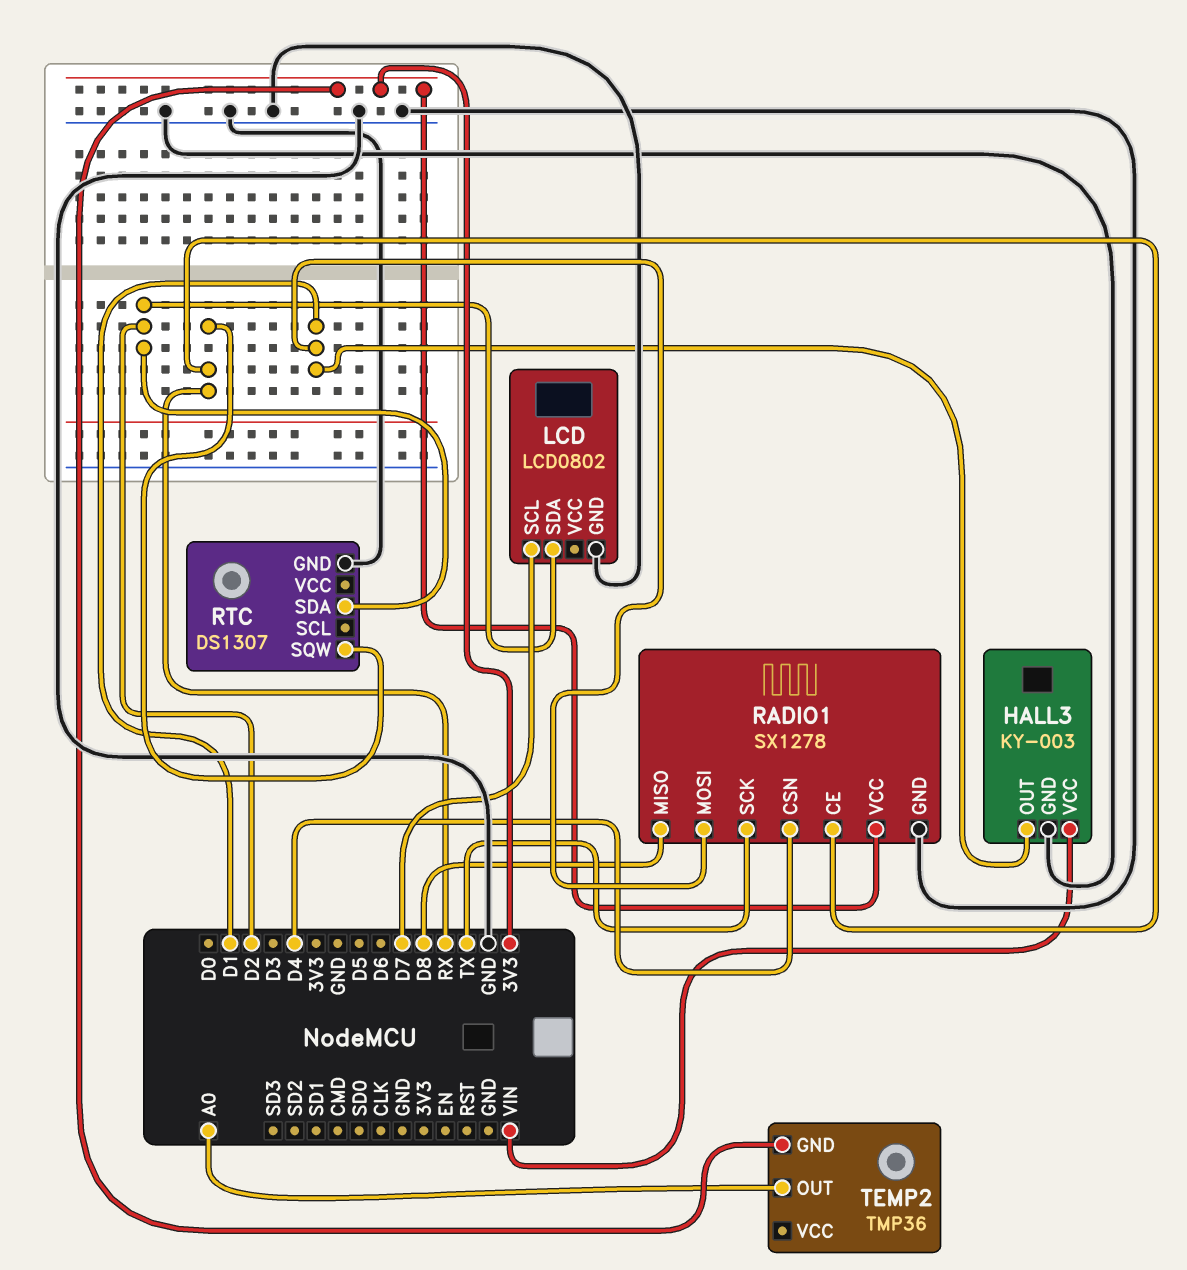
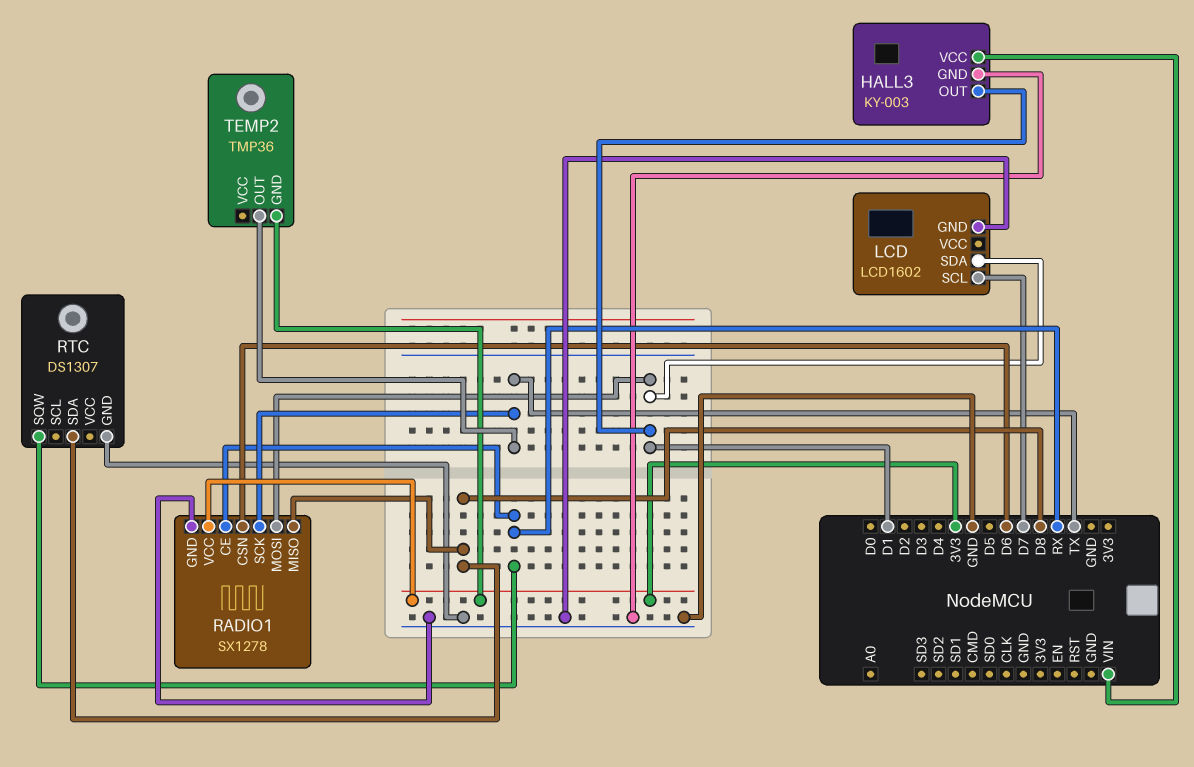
LCD: LCD0802 -> LCD1602
LCD pin SDA: D2 -> D1
RADIO1 pin CSN: D4 -> D6
RTC pin SDA: D2 -> D8
TEMP2 pin OUT: A0 -> TX

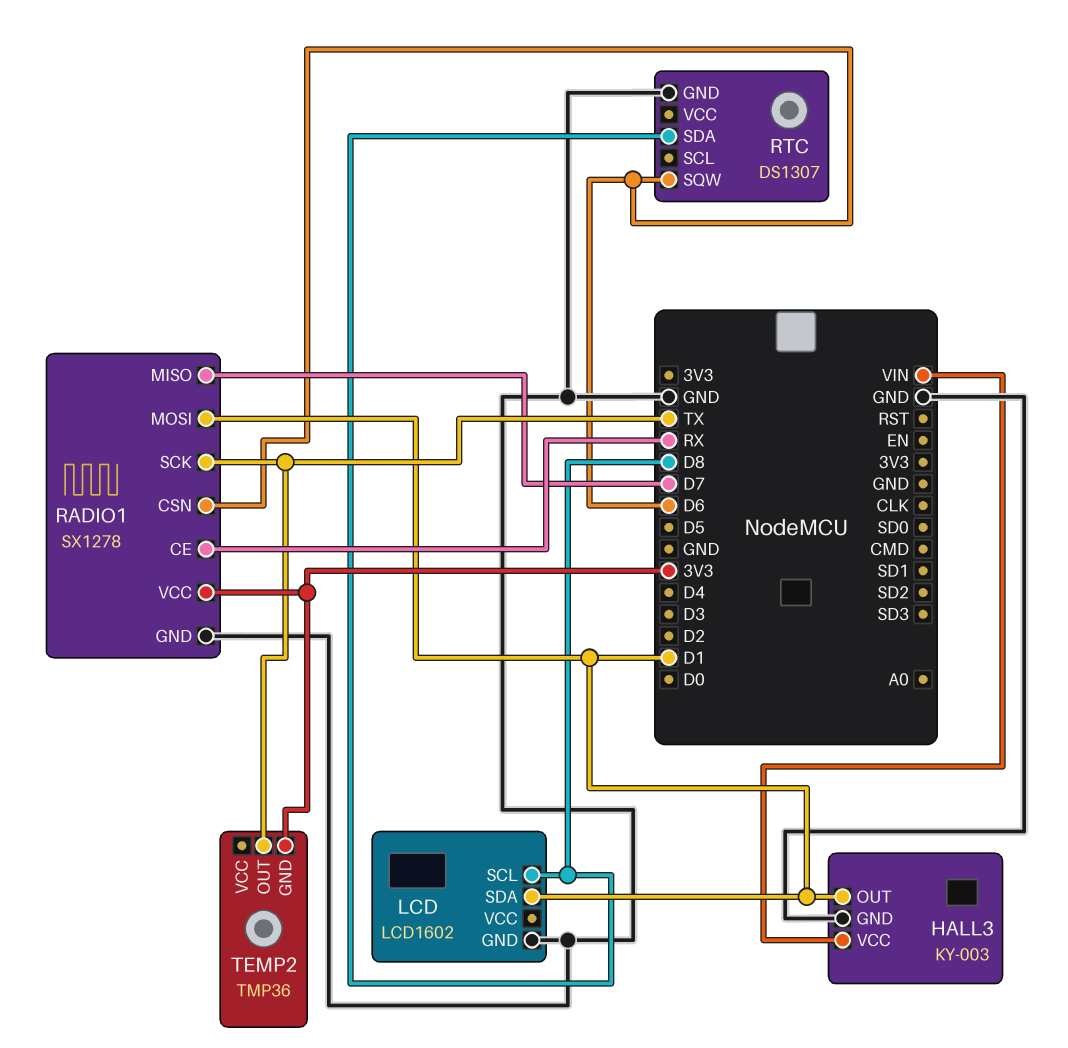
LCD pin SCL: D7 -> D8
RADIO1 pin MISO: D8 -> D7
RTC pin SQW: RX -> D6

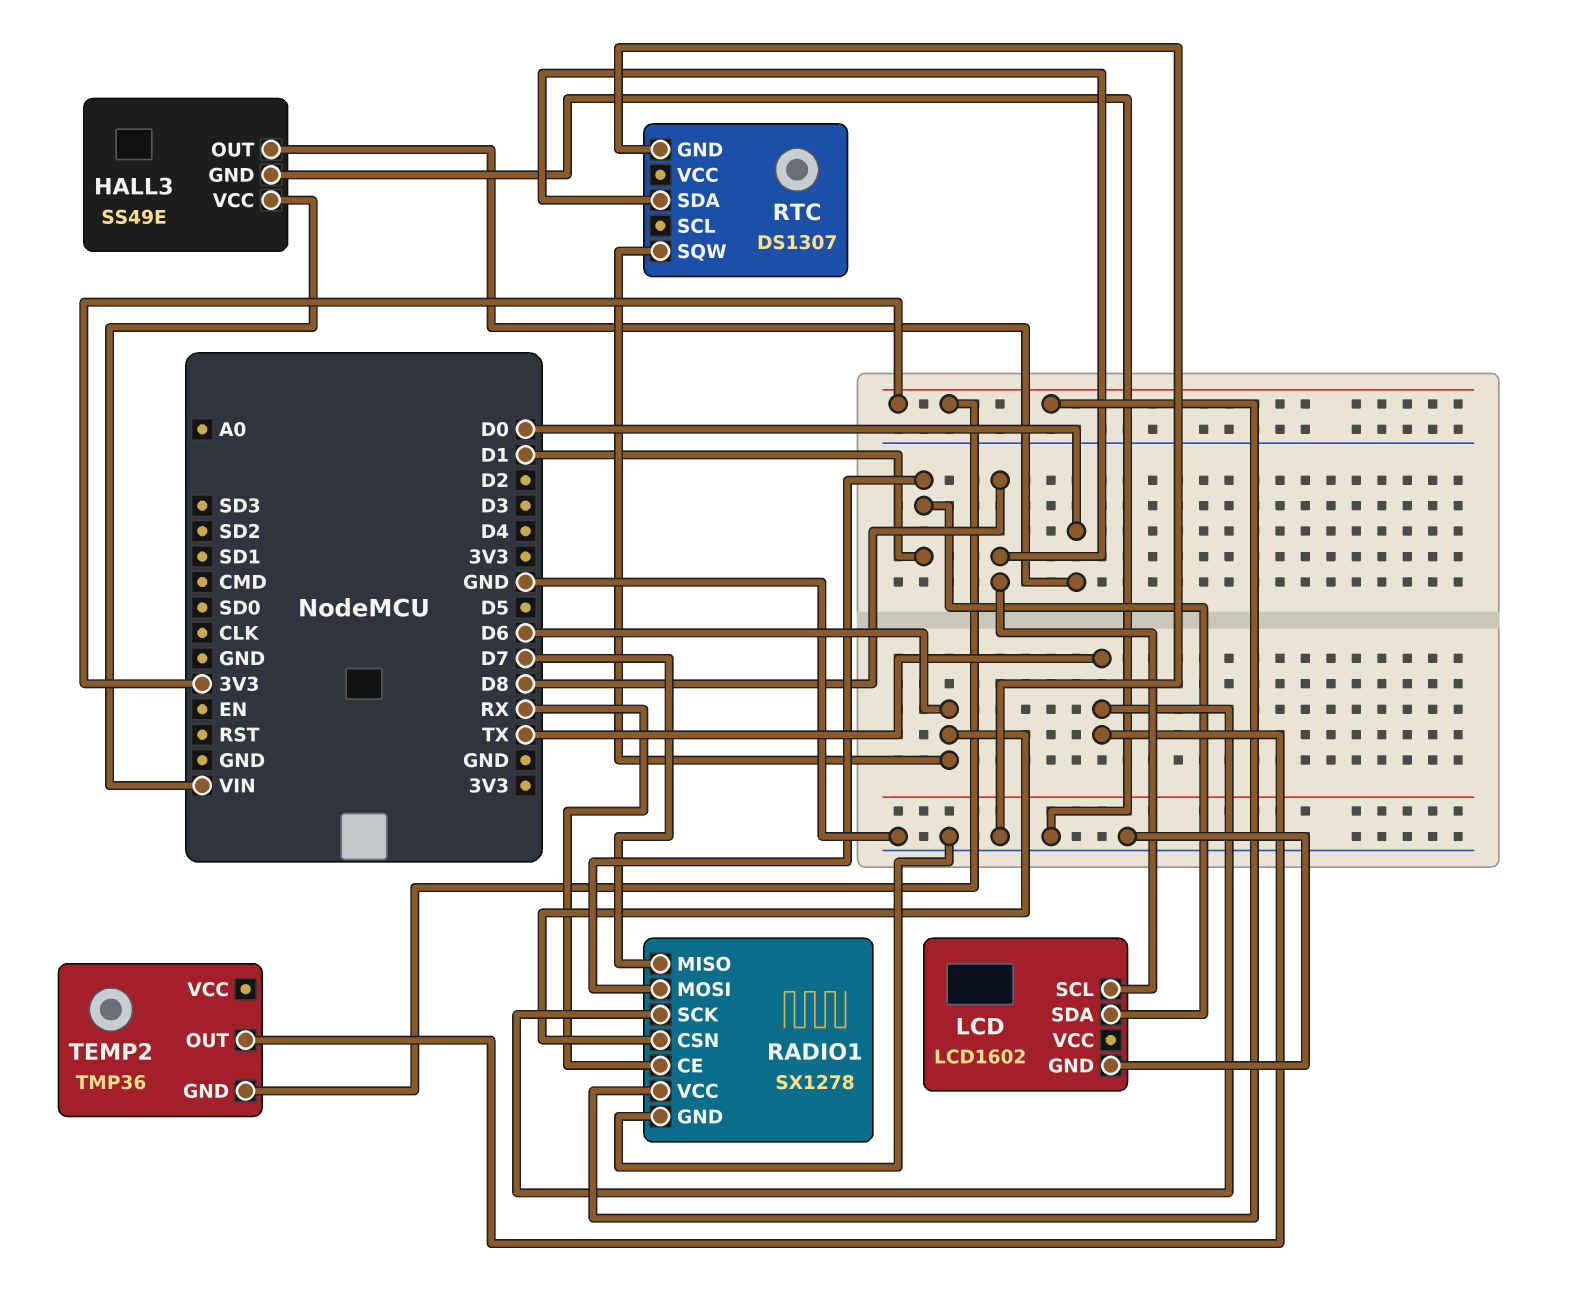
HALL3: KY-003 -> SS49E
HALL3 pin OUT: D1 -> D0

